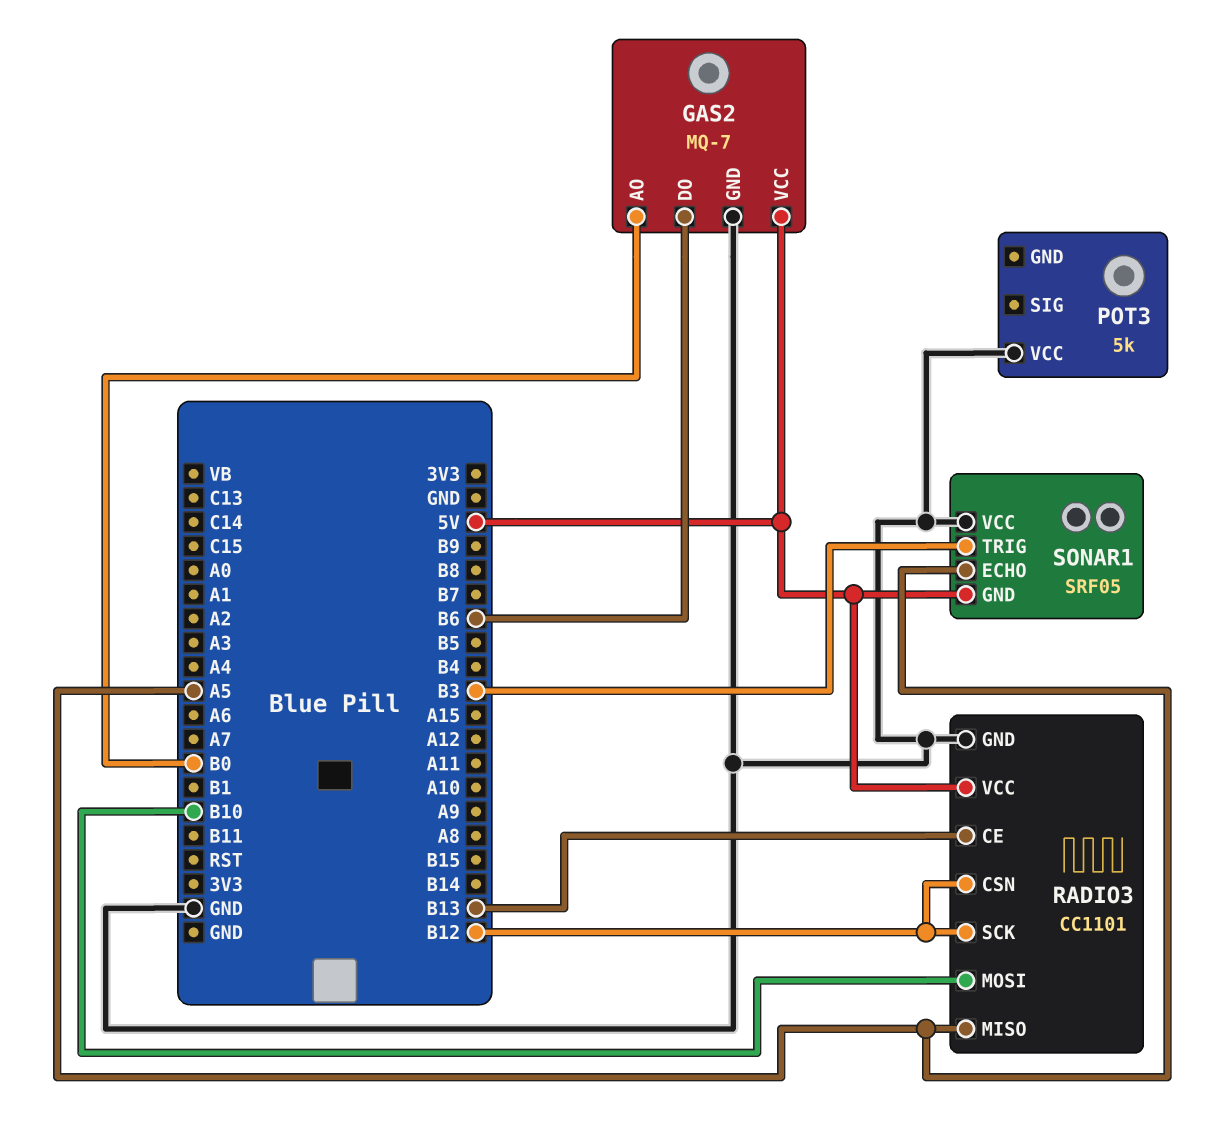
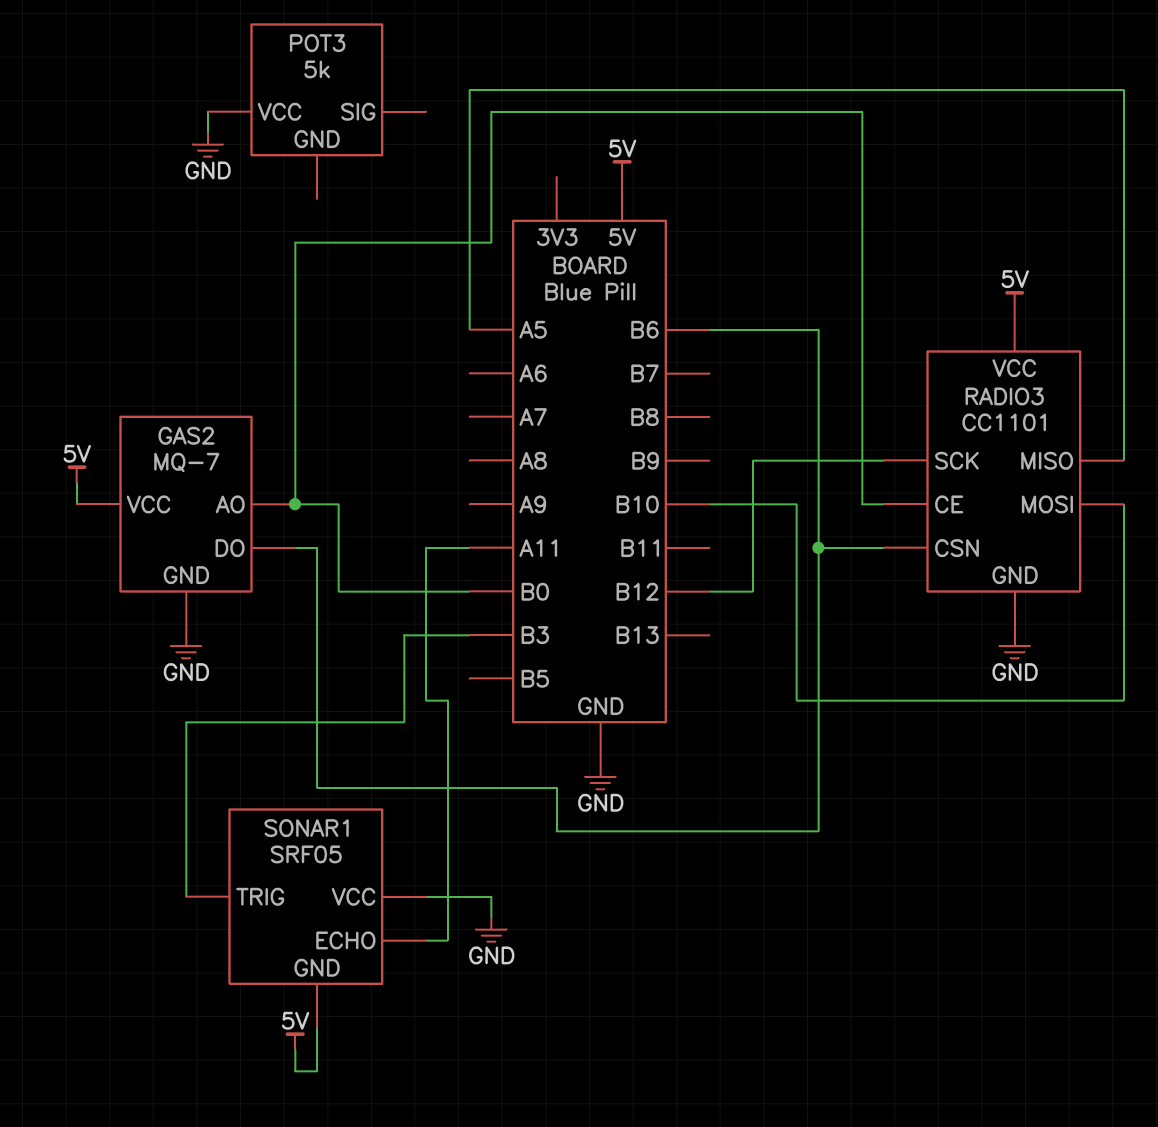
RADIO3 pin CE: B13 -> B0
RADIO3 pin CSN: B12 -> B6
SONAR1 pin ECHO: A5 -> A11

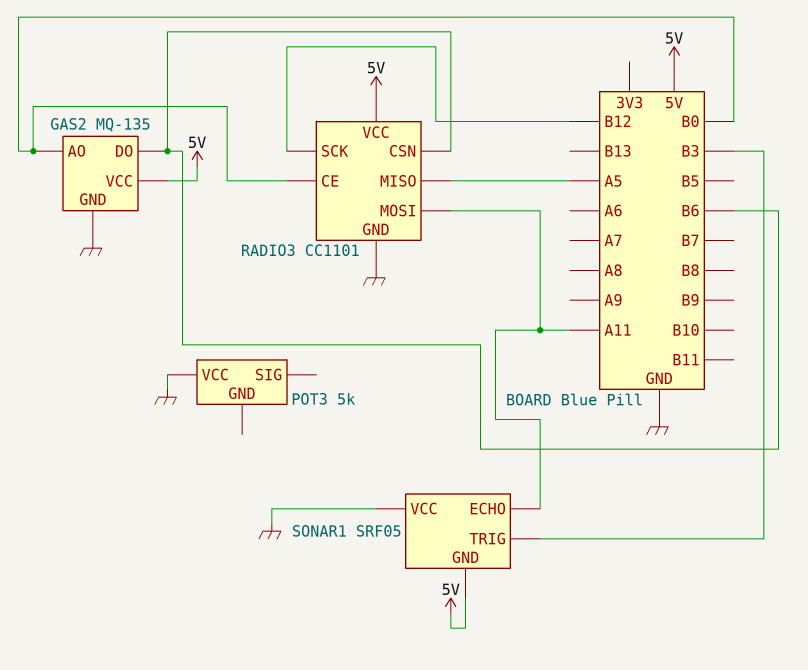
GAS2: MQ-7 -> MQ-135
RADIO3 pin MOSI: B10 -> A11

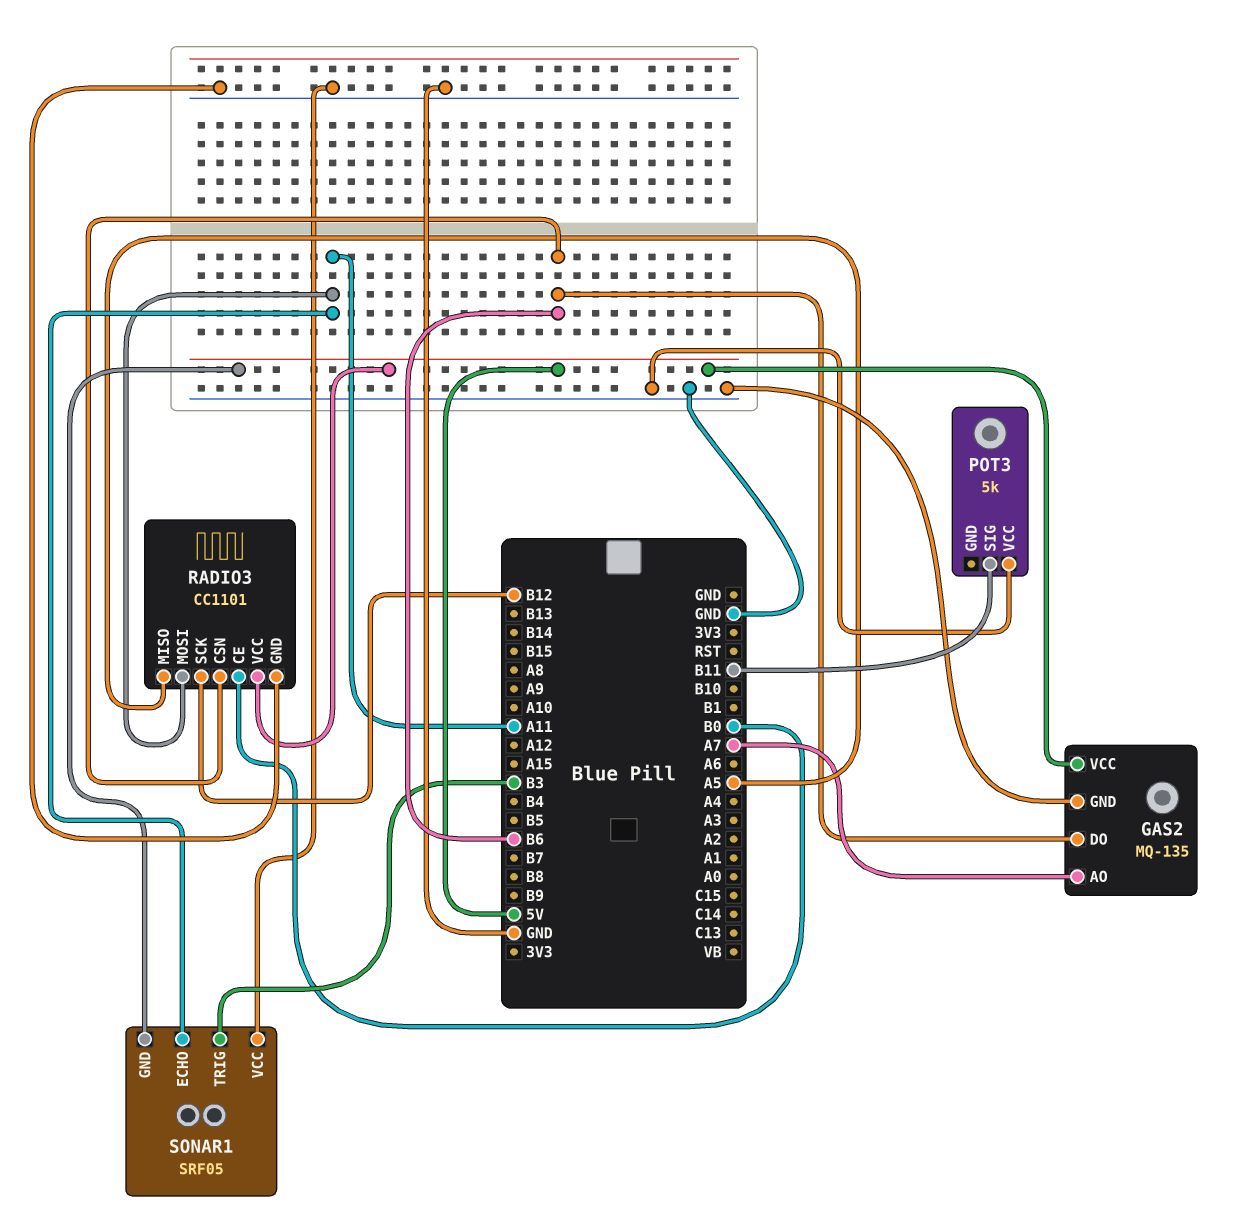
GAS2 pin AO: B0 -> A7
POT3 pin SIG: none -> B11

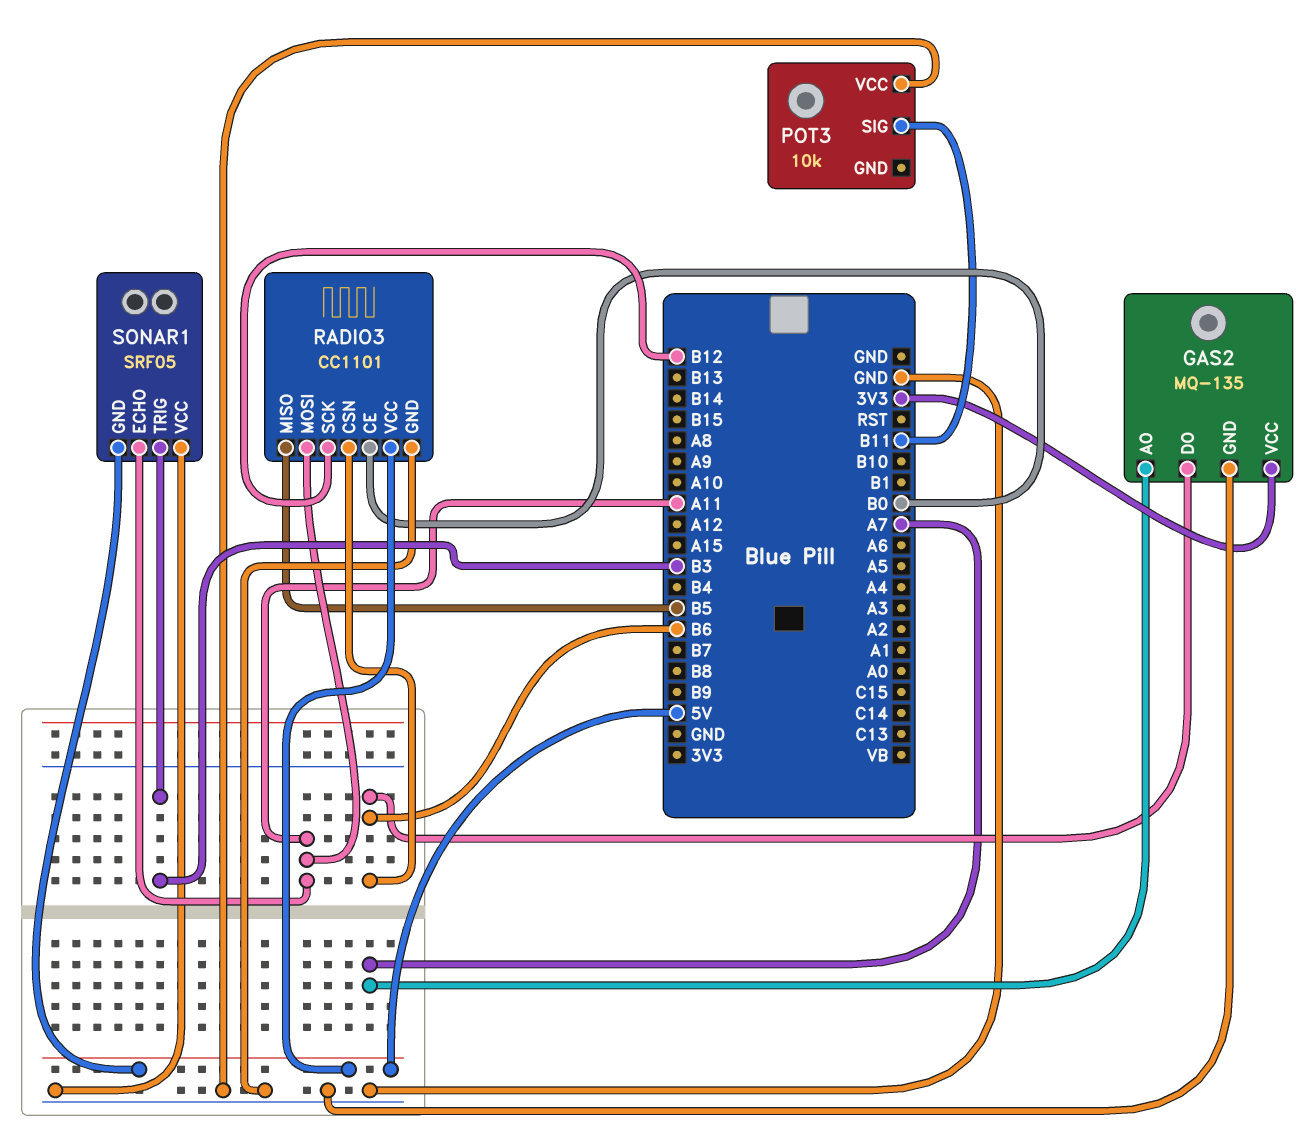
GAS2 pin VCC: 5V -> 3V3
POT3: 5k -> 10k
RADIO3 pin MISO: A5 -> B5

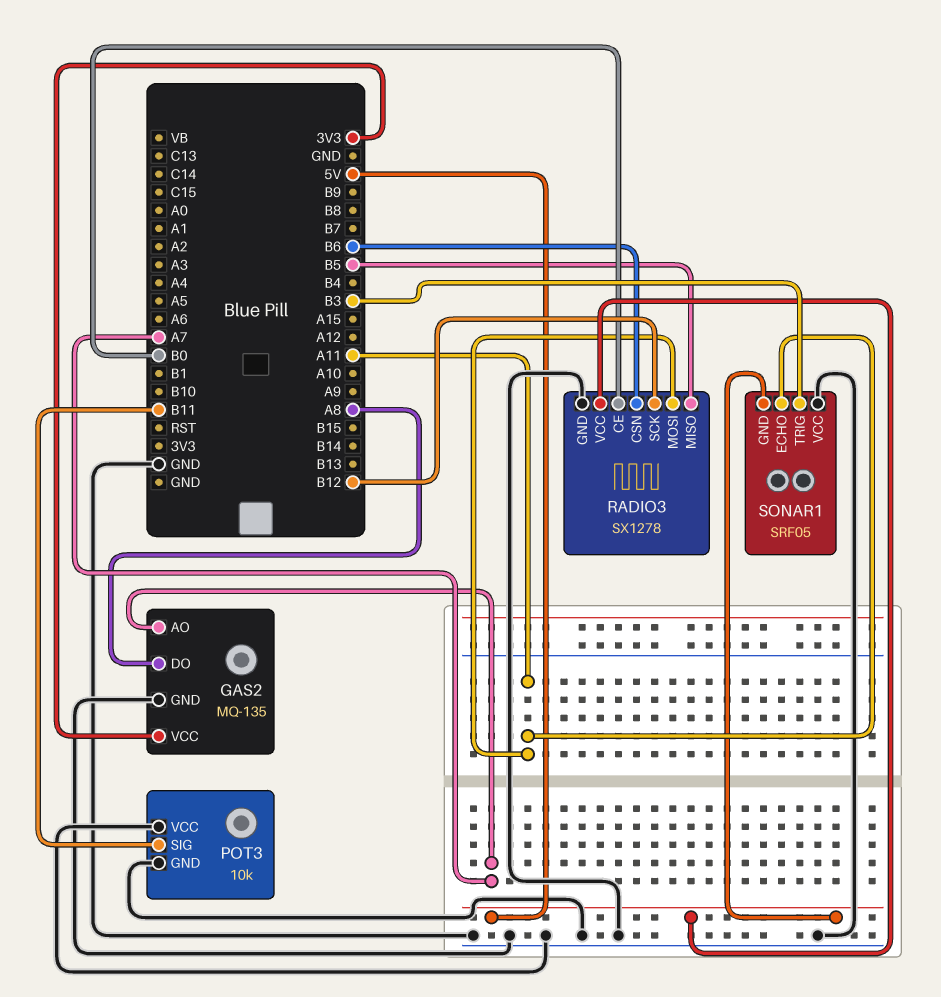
GAS2 pin DO: B6 -> A8
POT3 pin GND: none -> GND
RADIO3: CC1101 -> SX1278

